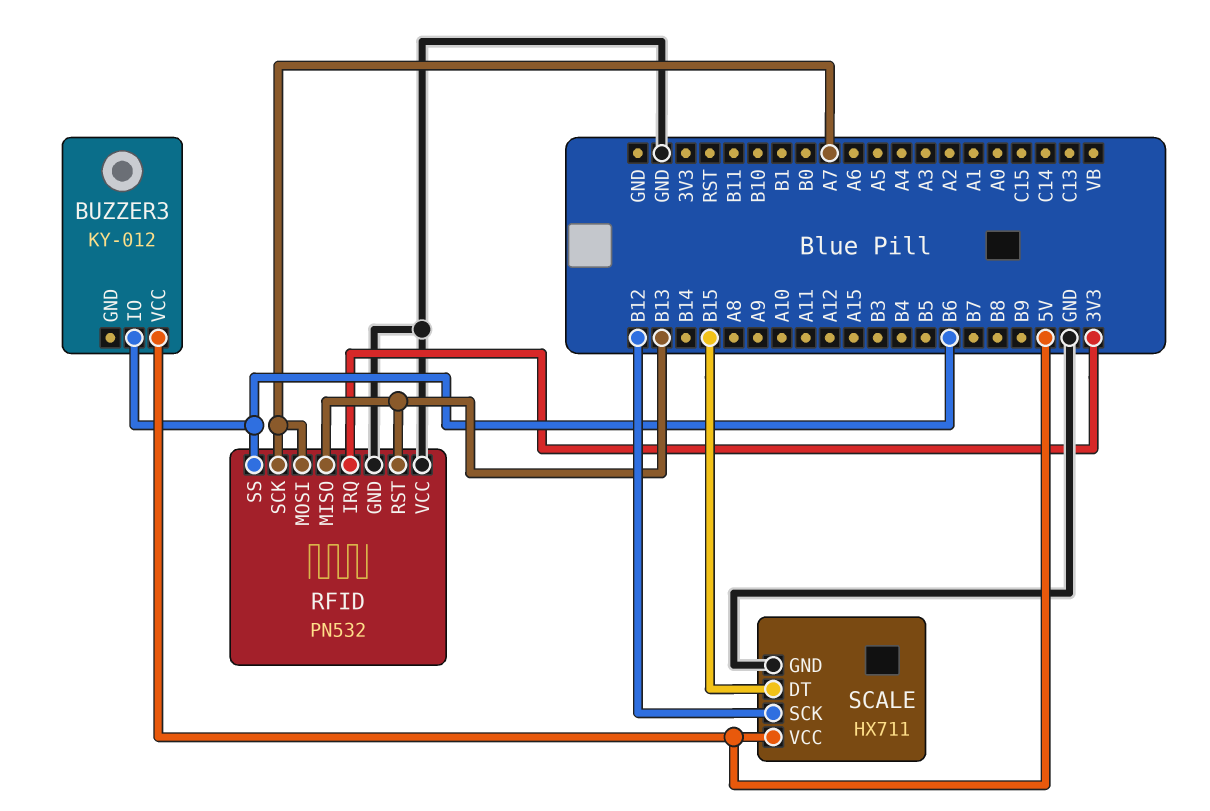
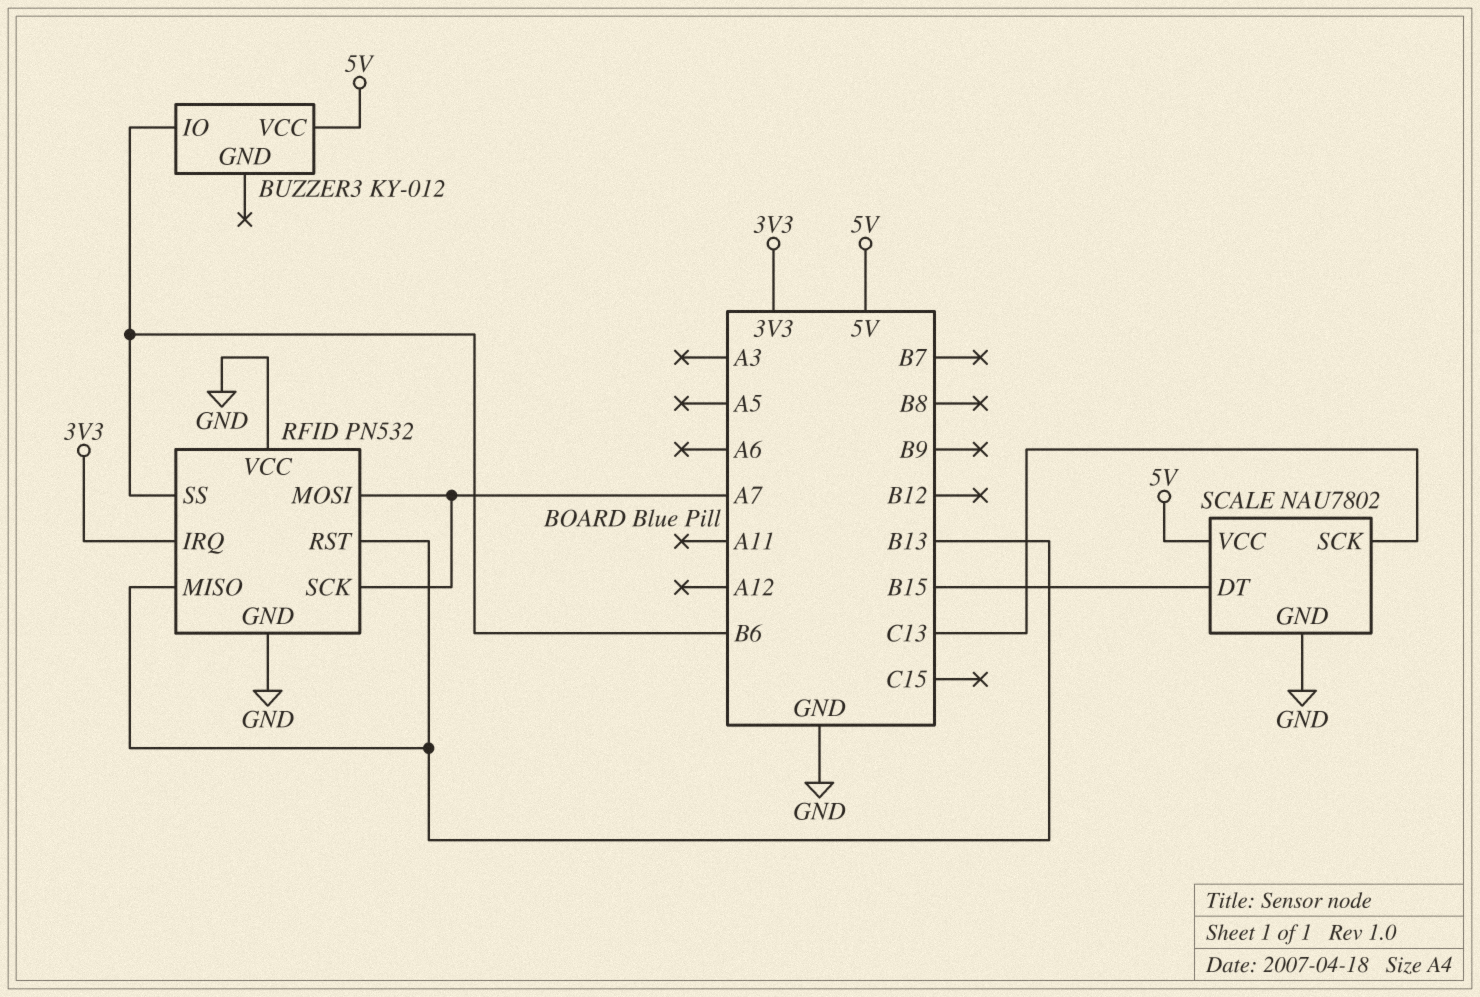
SCALE: HX711 -> NAU7802
SCALE pin SCK: B12 -> C13

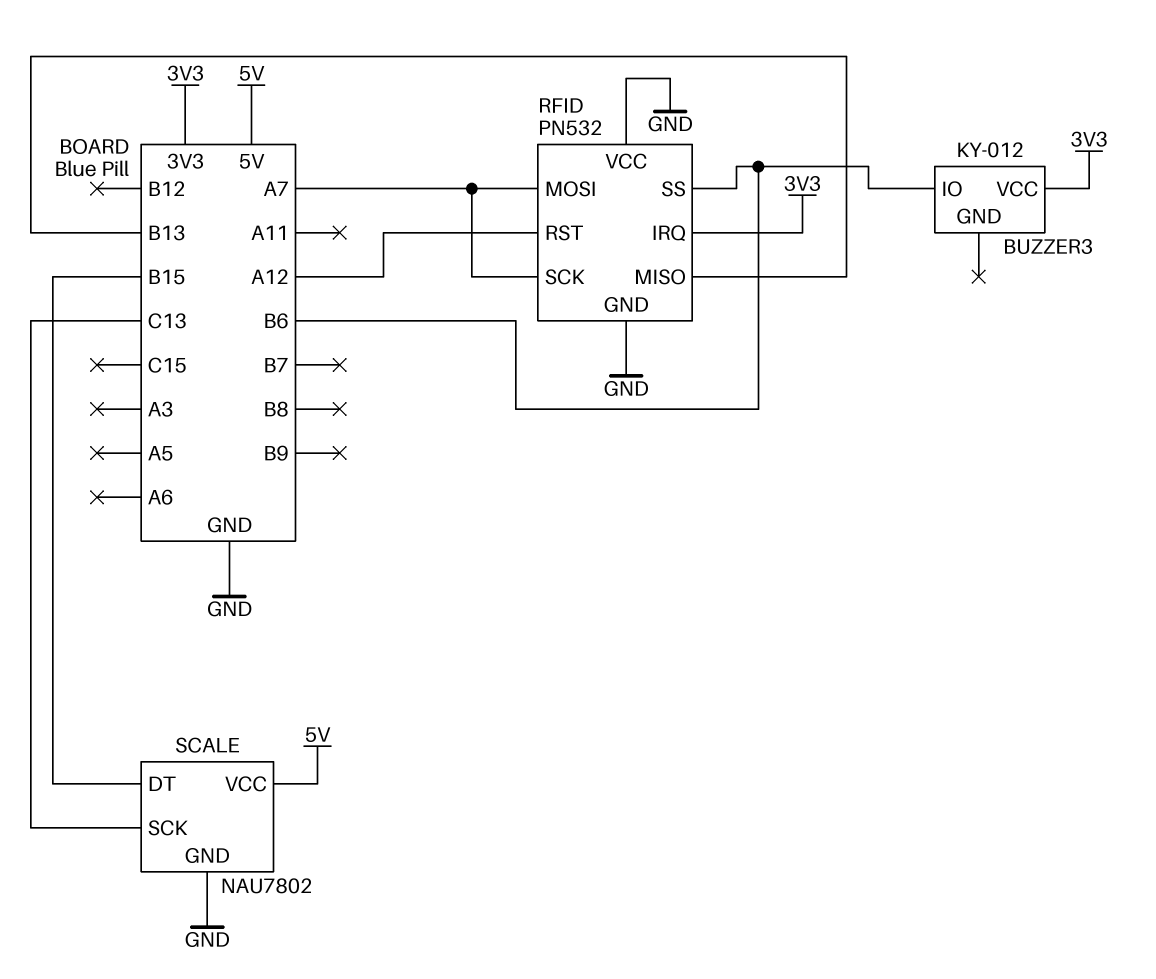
BUZZER3 pin VCC: 5V -> 3V3
RFID pin RST: B13 -> A12

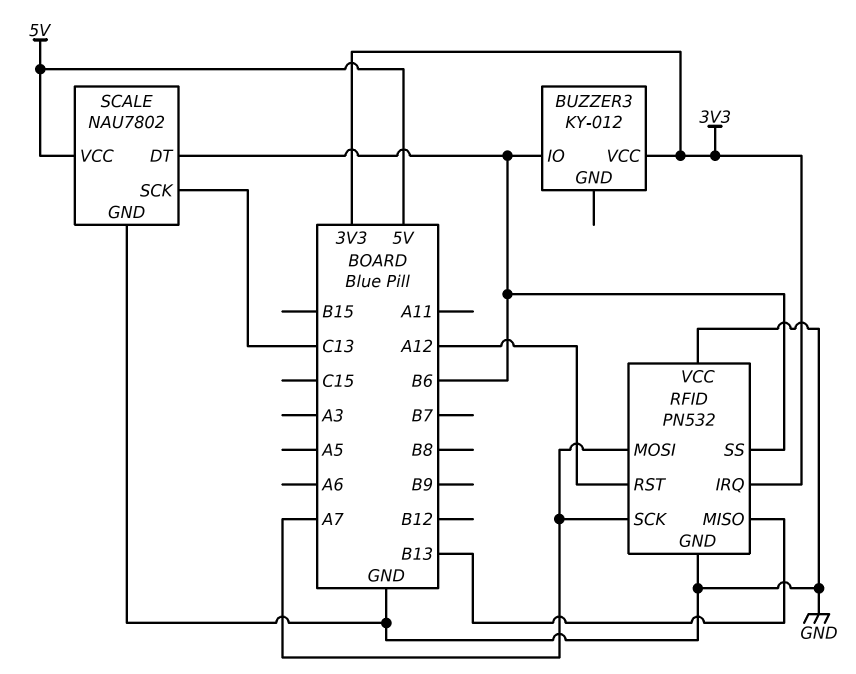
SCALE pin DT: B15 -> B6

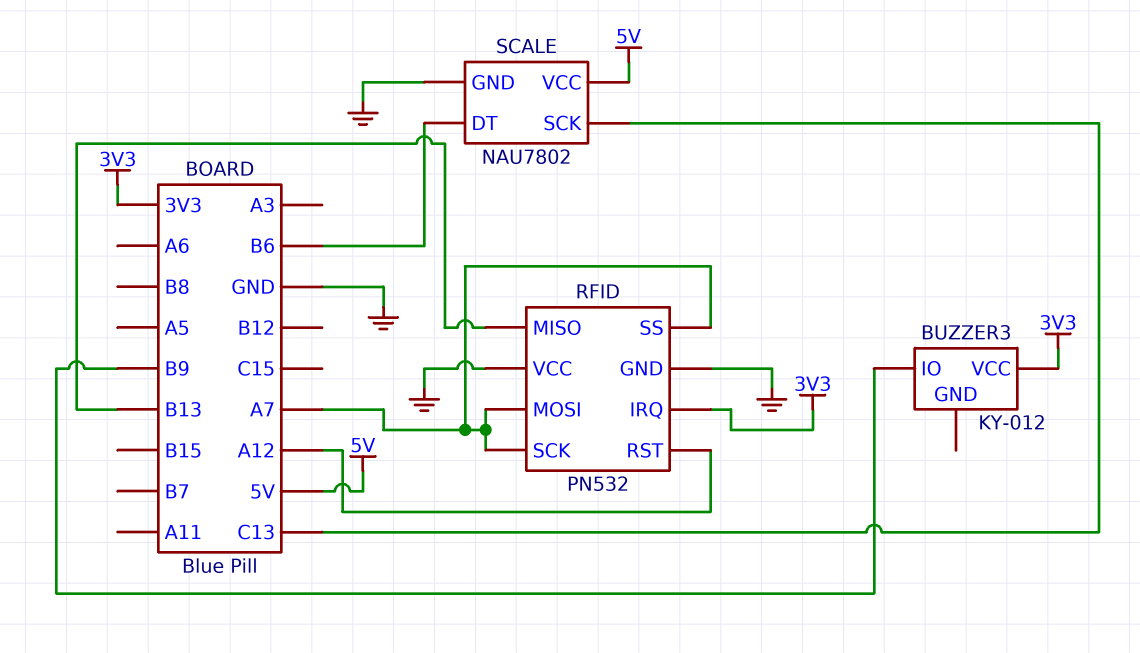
BUZZER3 pin IO: B6 -> B9
RFID pin SS: B6 -> A7

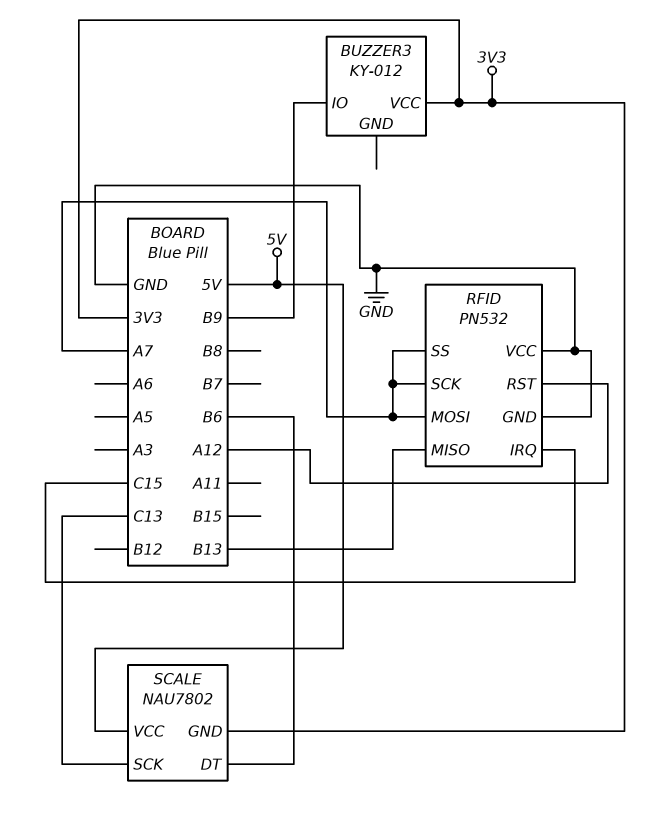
RFID pin IRQ: 3V3 -> C15
SCALE pin GND: GND -> 3V3

